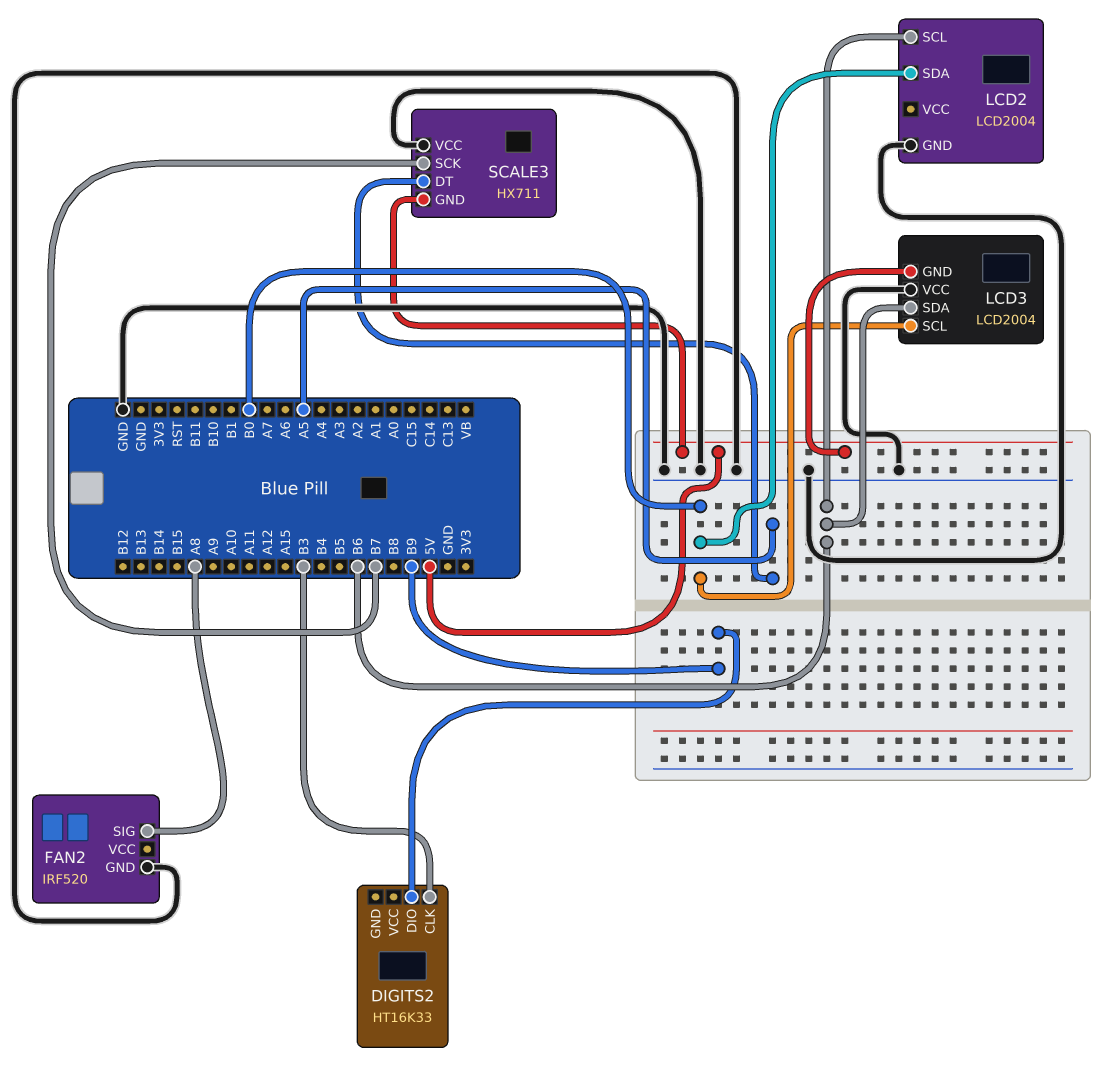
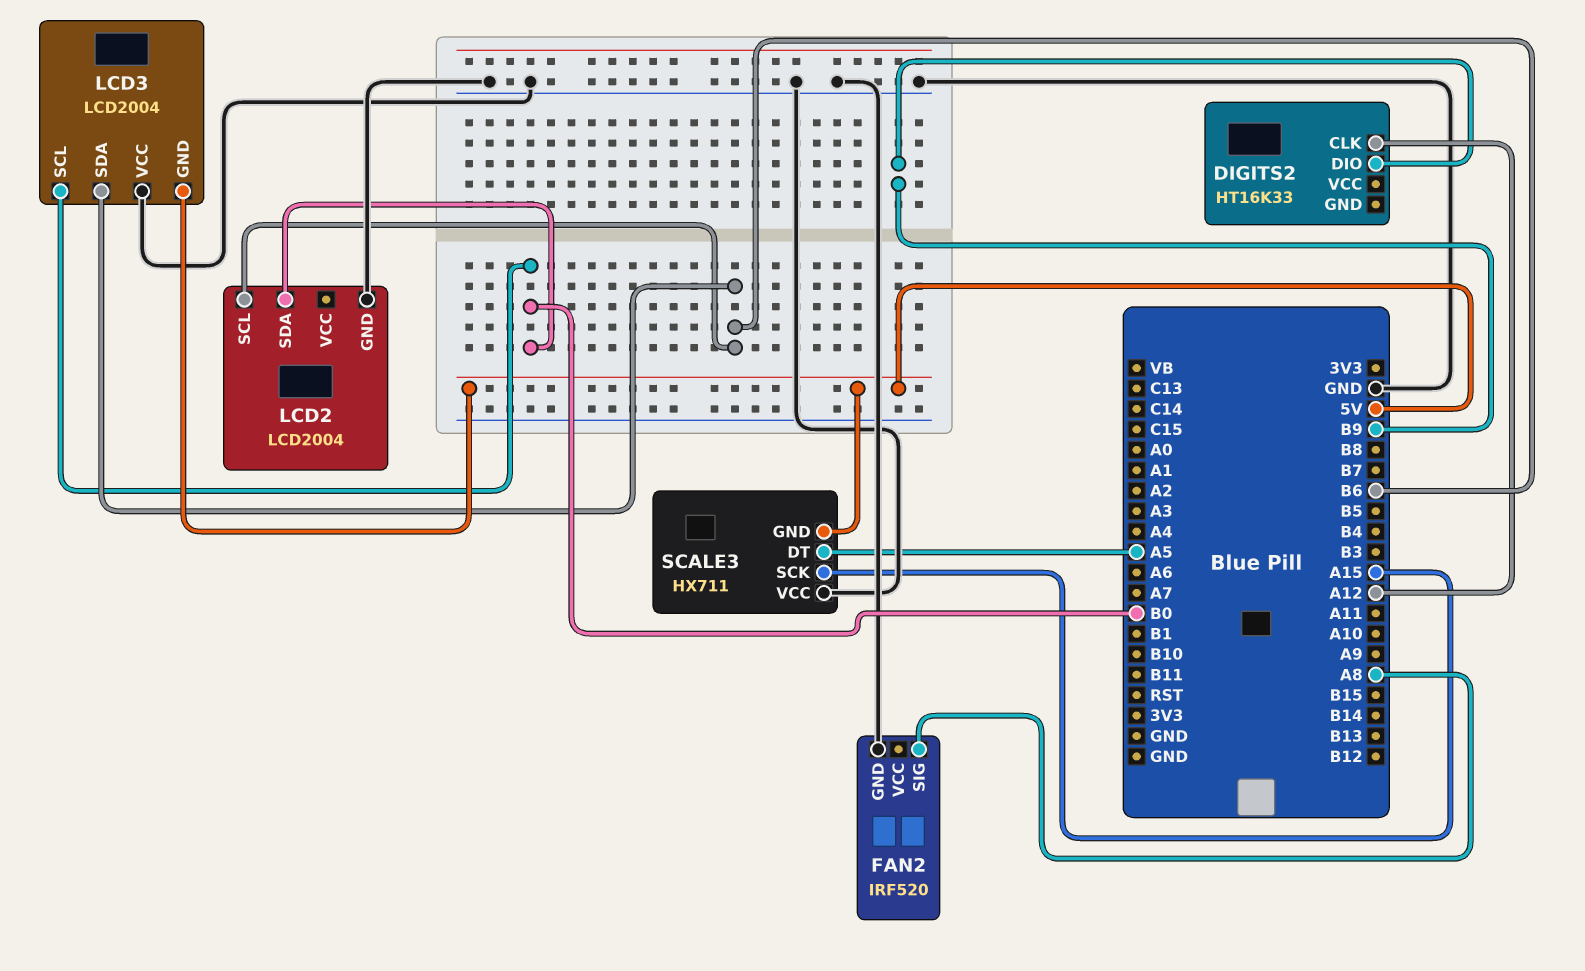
DIGITS2 pin CLK: B3 -> A12
SCALE3 pin SCK: B7 -> A15

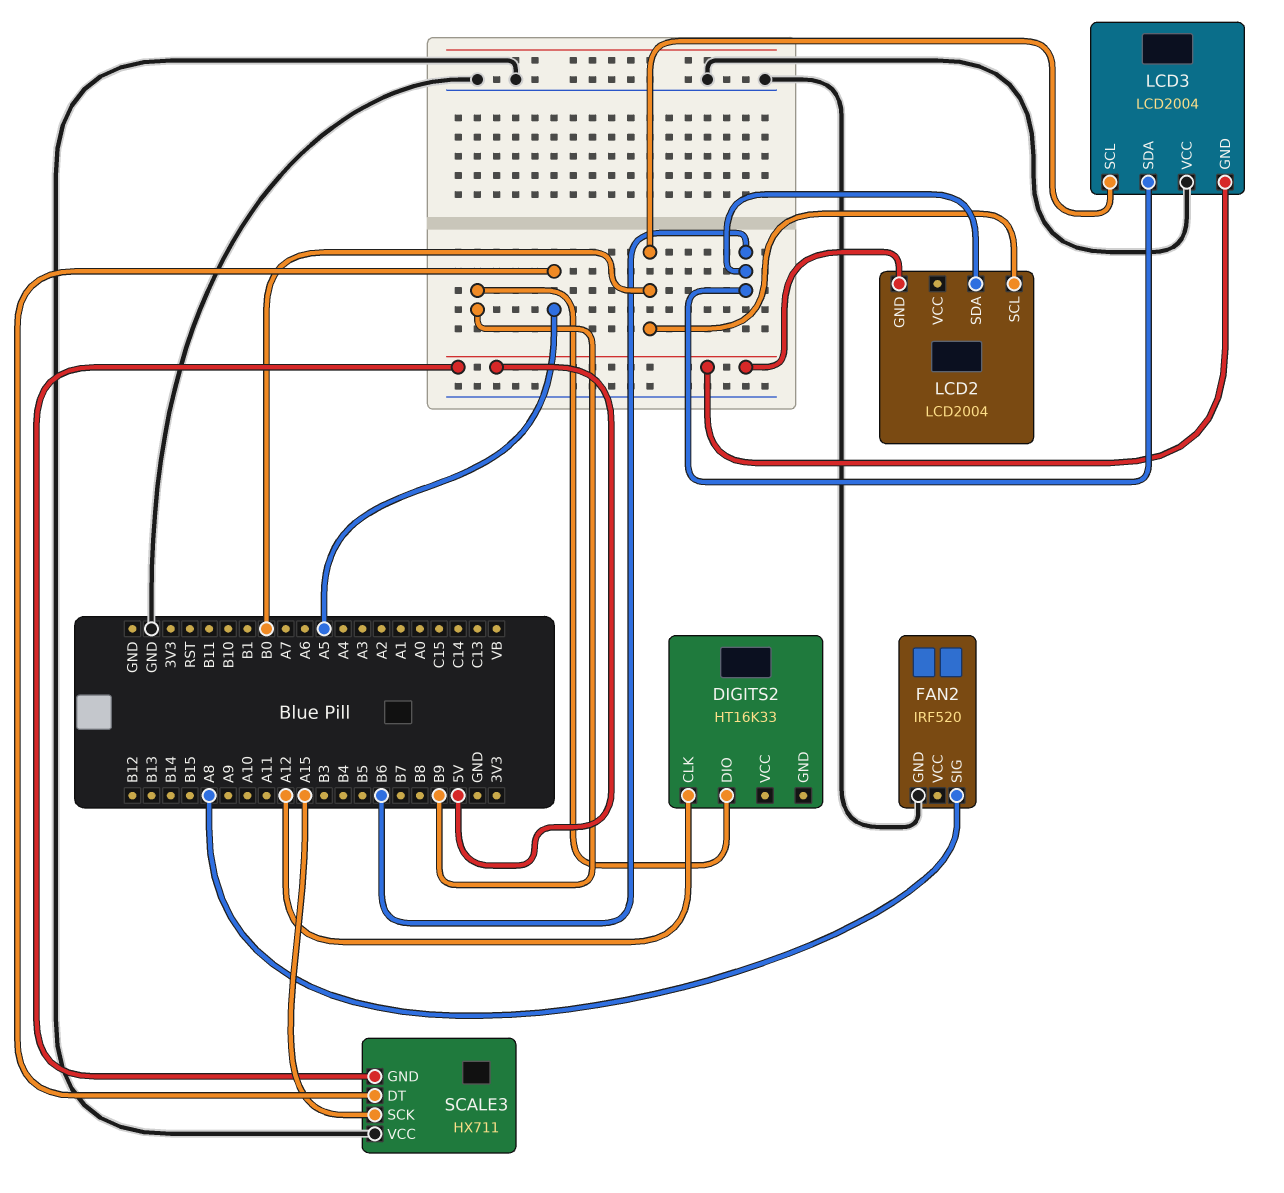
LCD2 pin GND: GND -> 5V
LCD2 pin SCL: B6 -> B0
LCD2 pin SDA: B0 -> B6

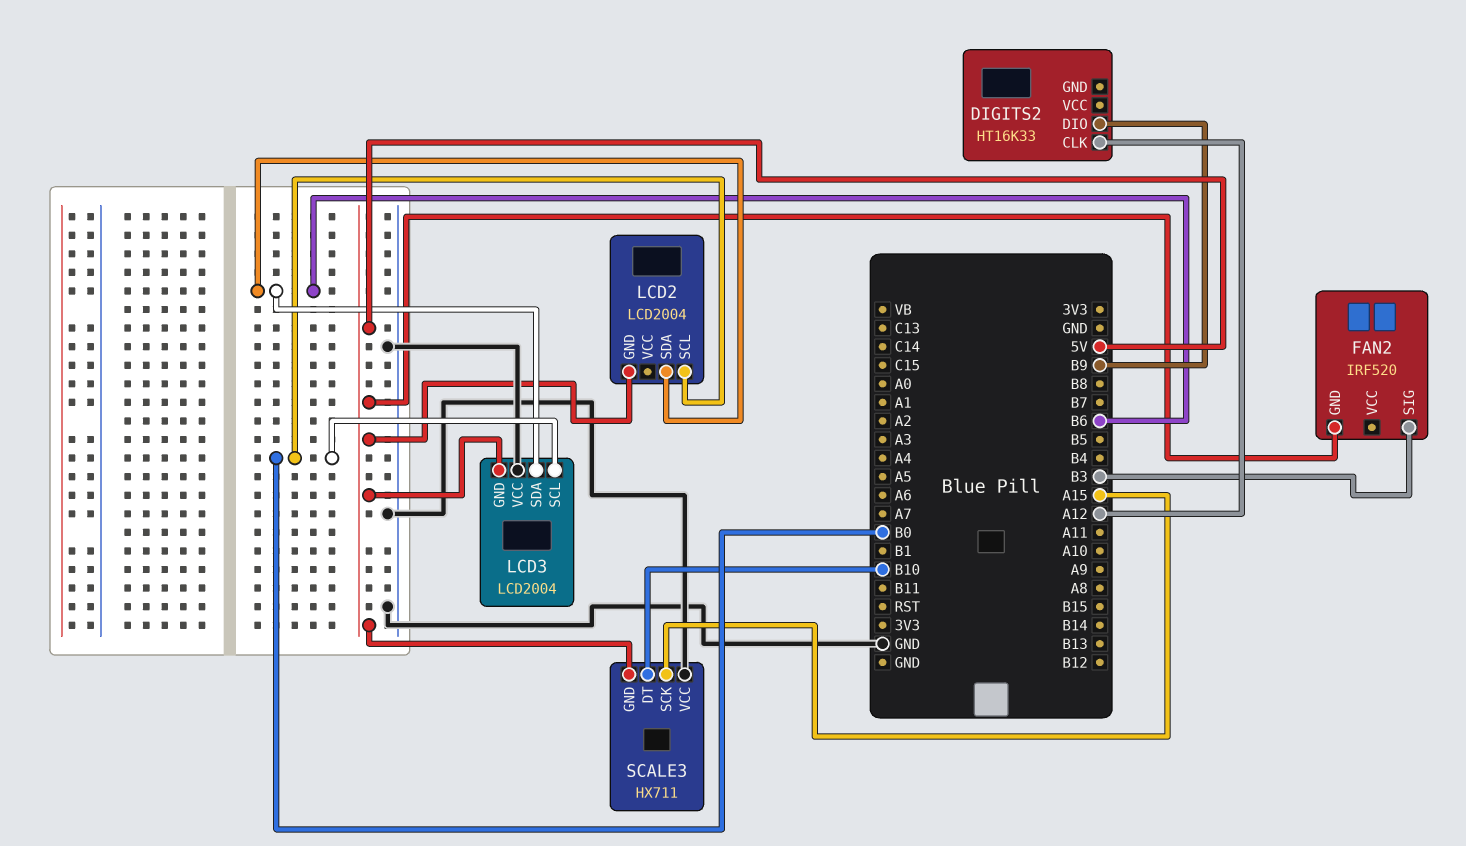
FAN2 pin GND: GND -> 5V
FAN2 pin SIG: A8 -> B3
SCALE3 pin DT: A5 -> B10

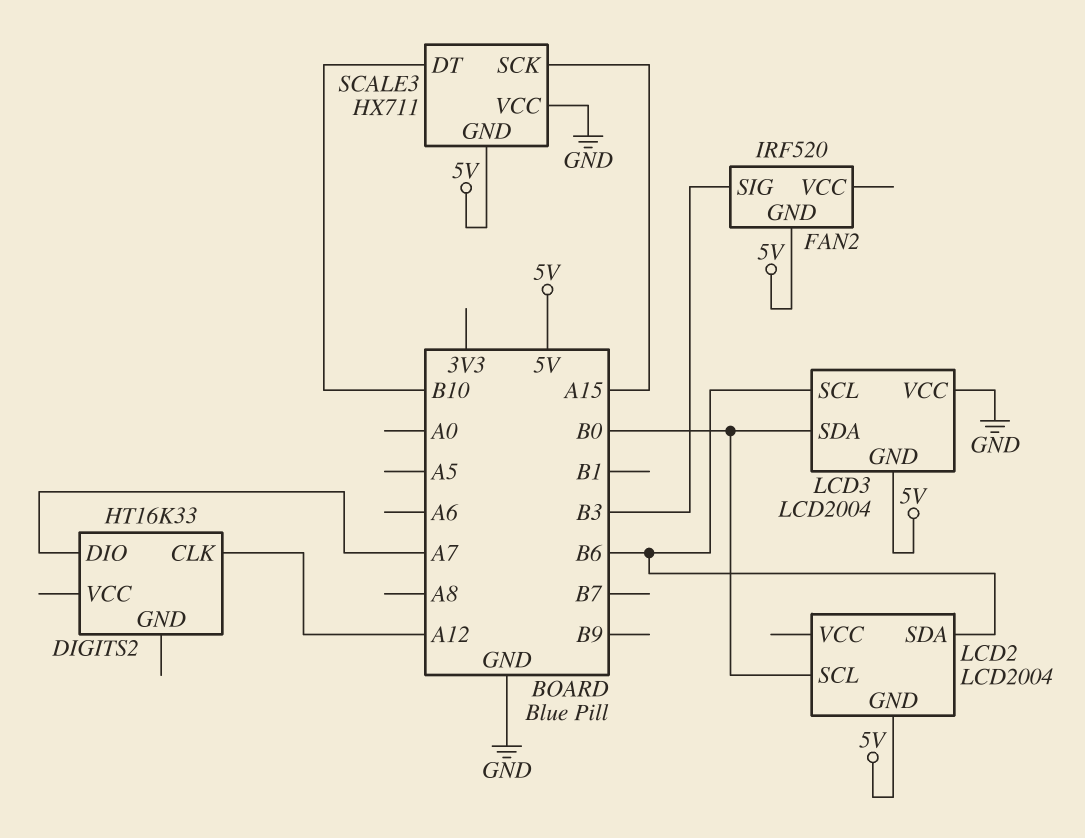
DIGITS2 pin DIO: B9 -> A7
LCD3 pin SCL: B0 -> B6
LCD3 pin SDA: B6 -> B0

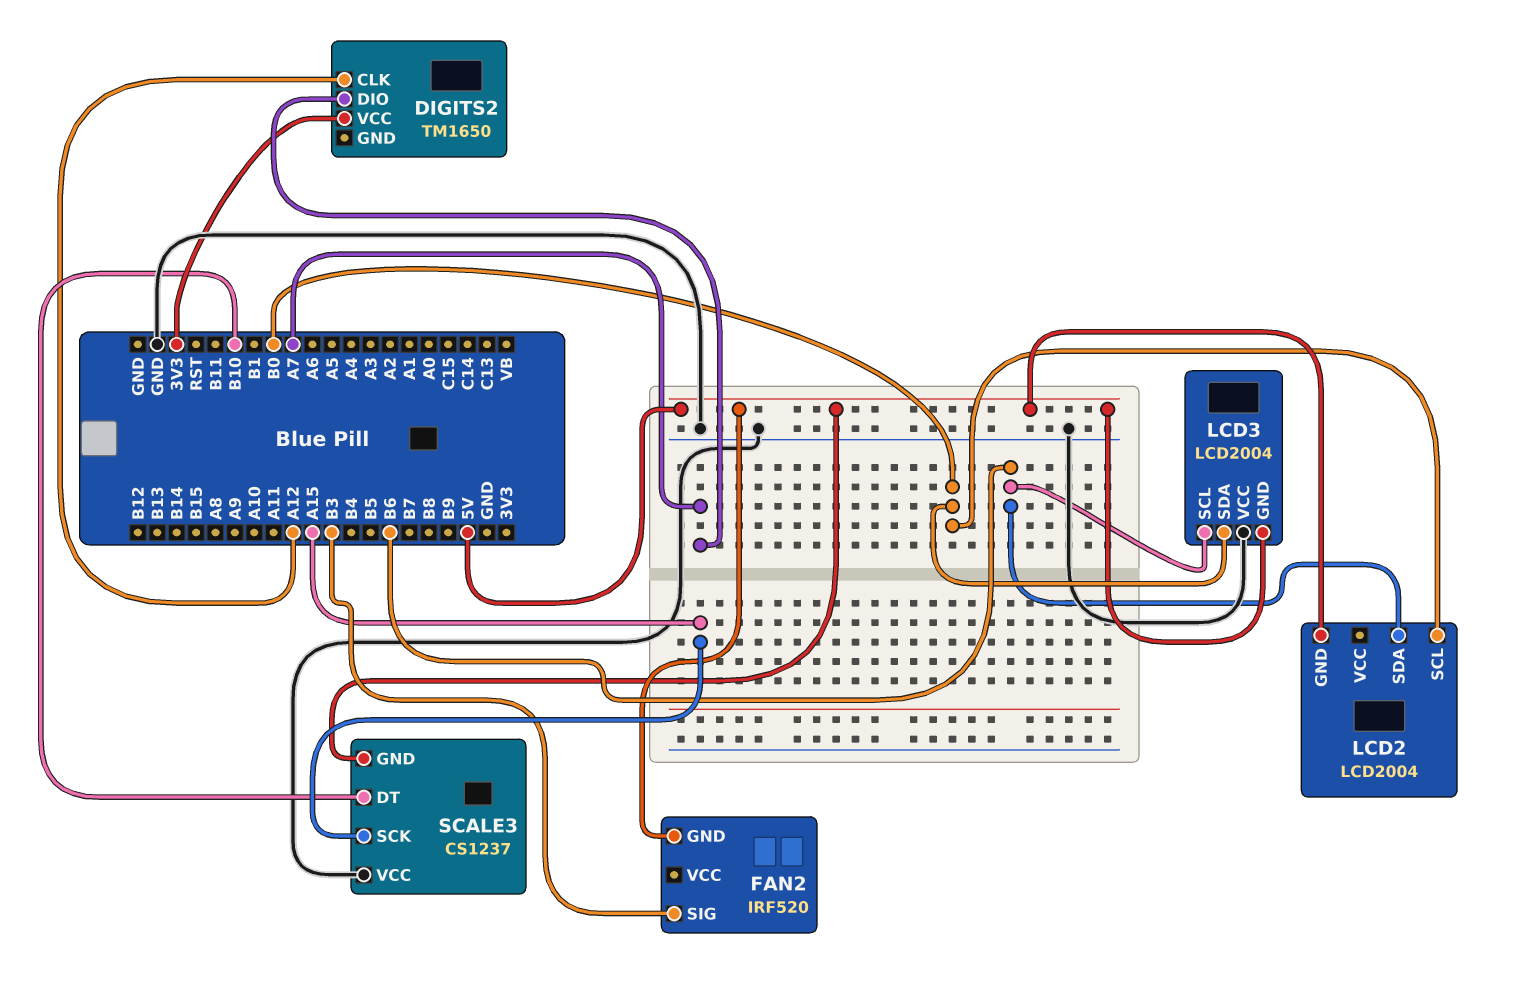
DIGITS2: HT16K33 -> TM1650
DIGITS2 pin VCC: none -> 3V3
SCALE3: HX711 -> CS1237

